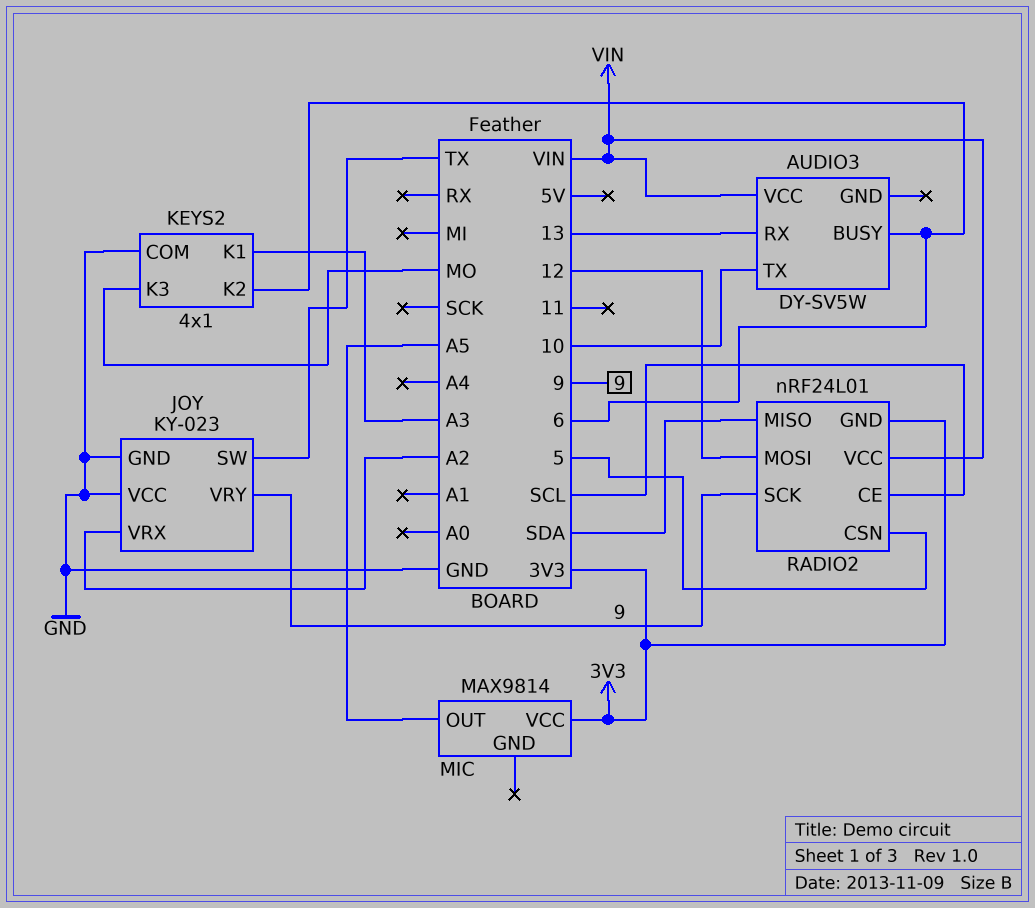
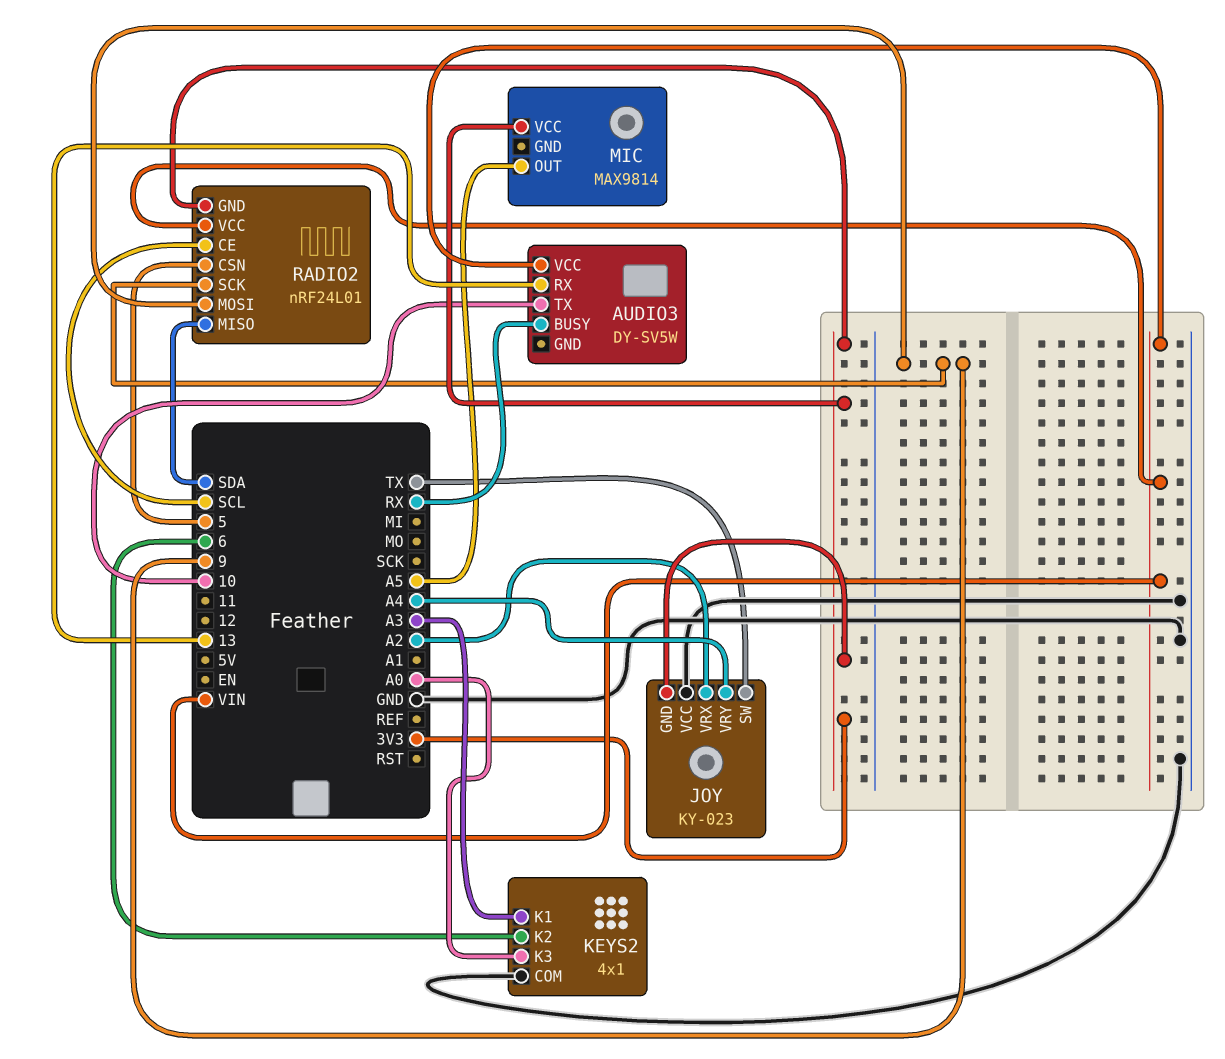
AUDIO3 pin BUSY: 6 -> RX
JOY pin GND: GND -> 3V3
JOY pin VRY: 9 -> A4
KEYS2 pin K3: MO -> A0
RADIO2 pin MOSI: 12 -> 9

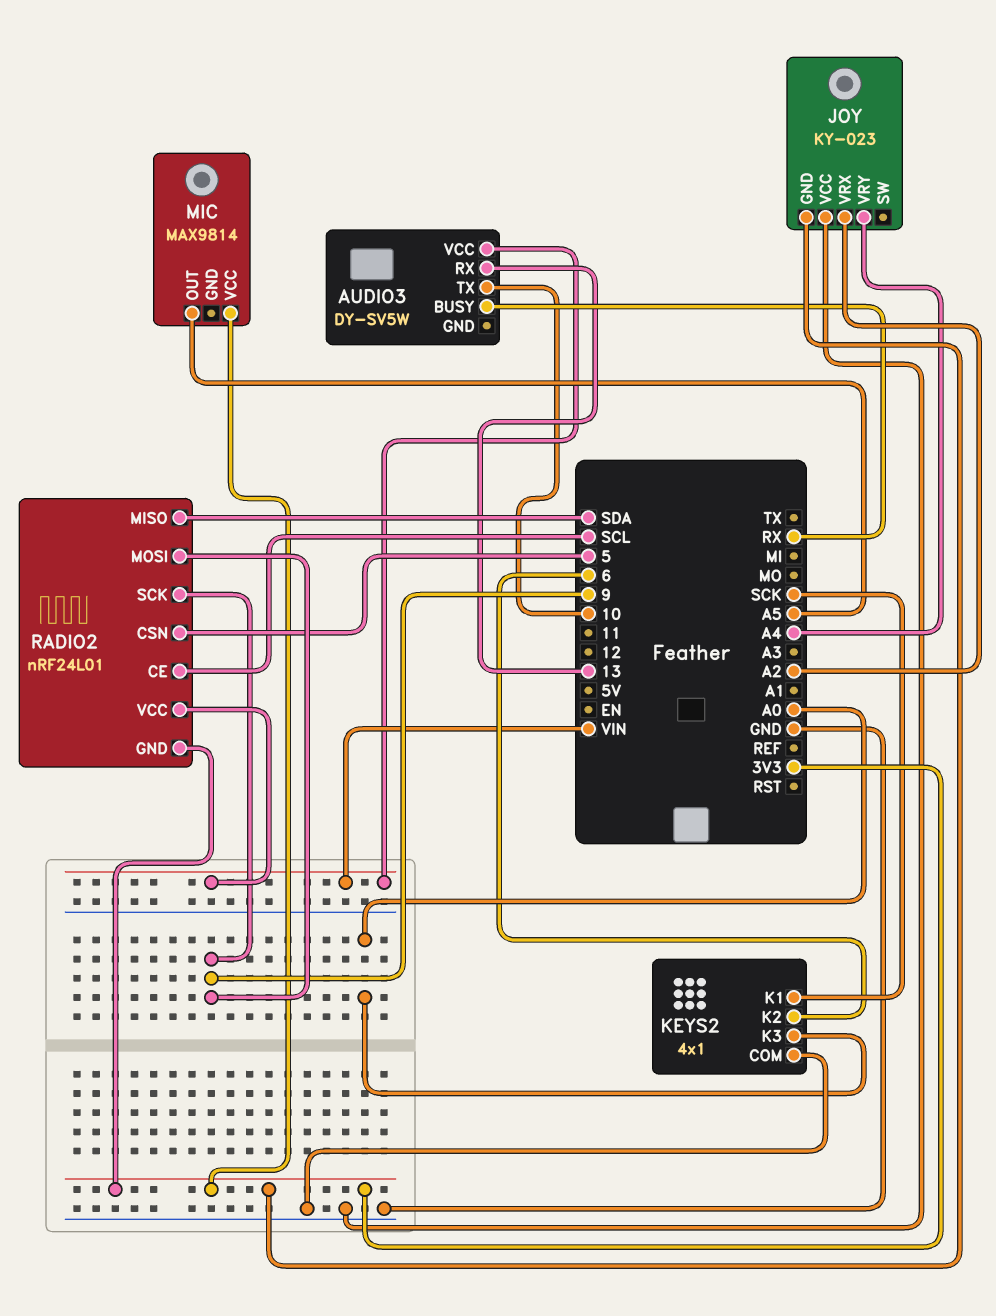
JOY pin SW: TX -> none
KEYS2 pin K1: A3 -> SCK

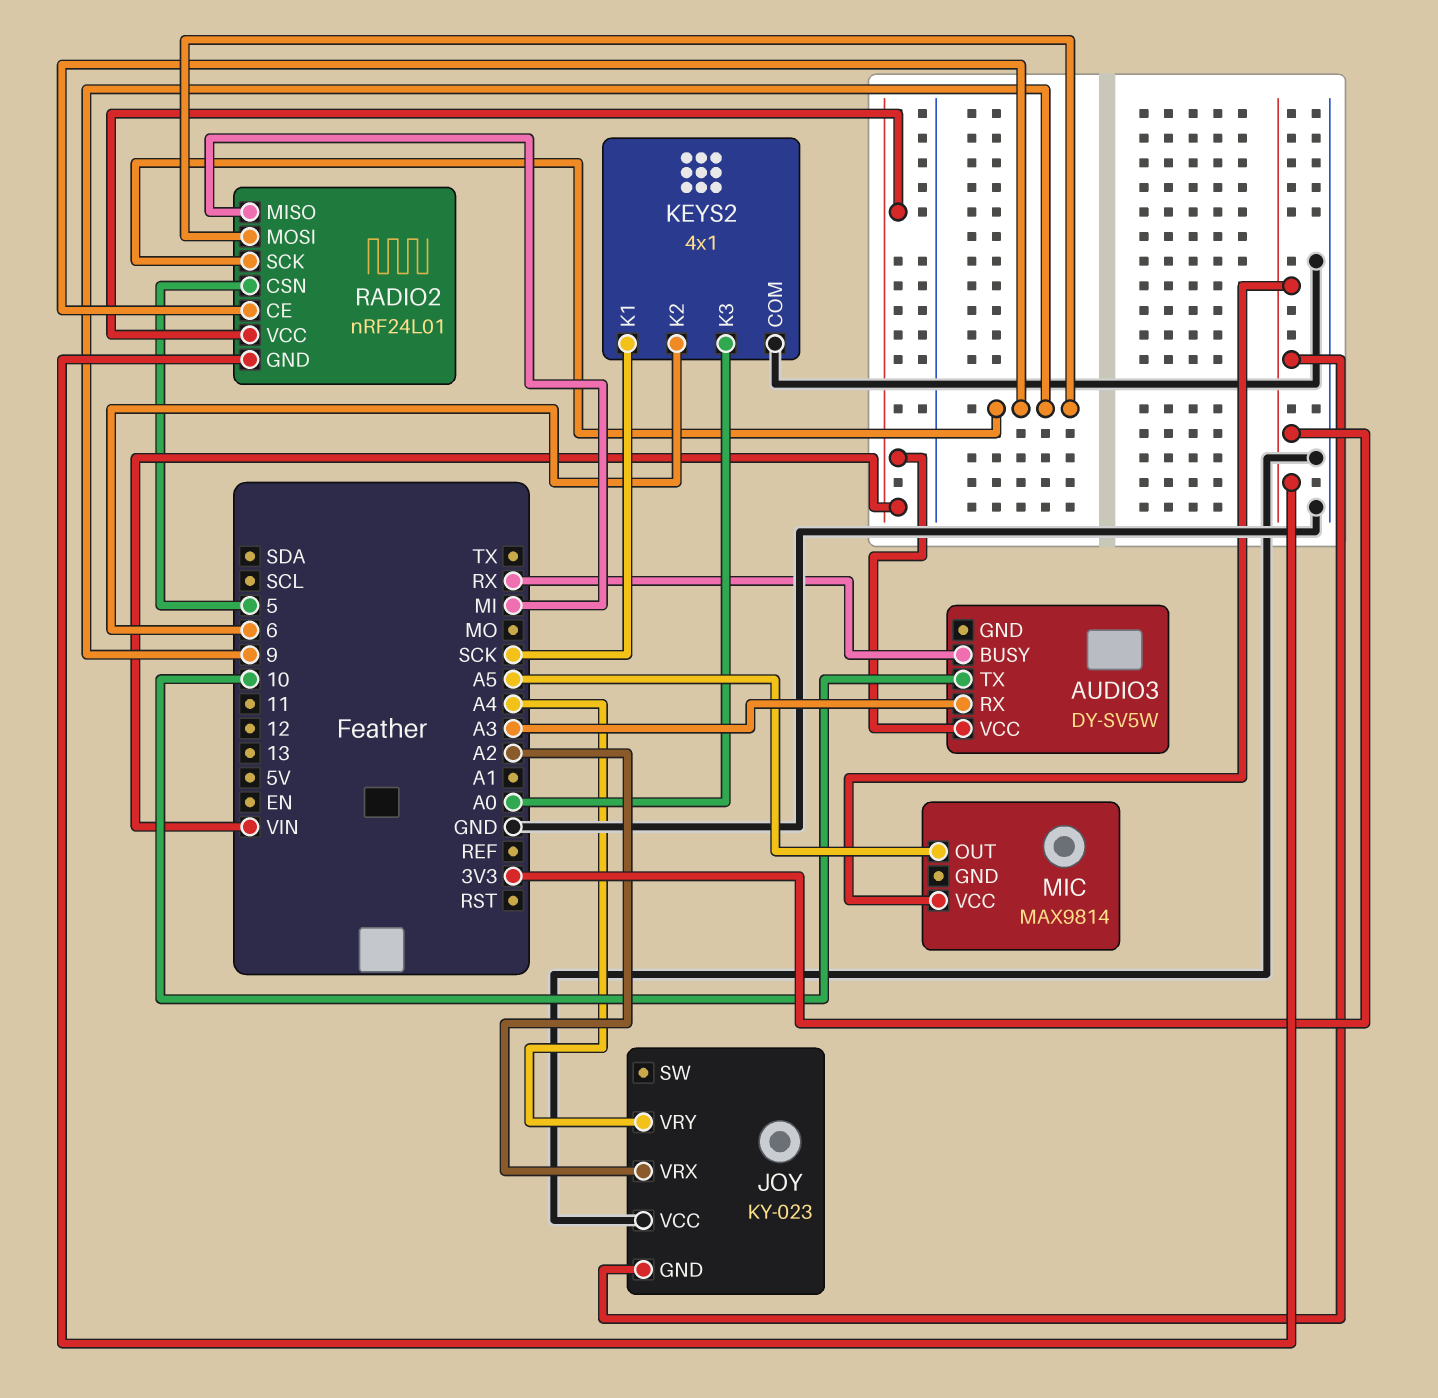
AUDIO3 pin RX: 13 -> A3
RADIO2 pin CE: SCL -> 9
RADIO2 pin MISO: SDA -> MI

